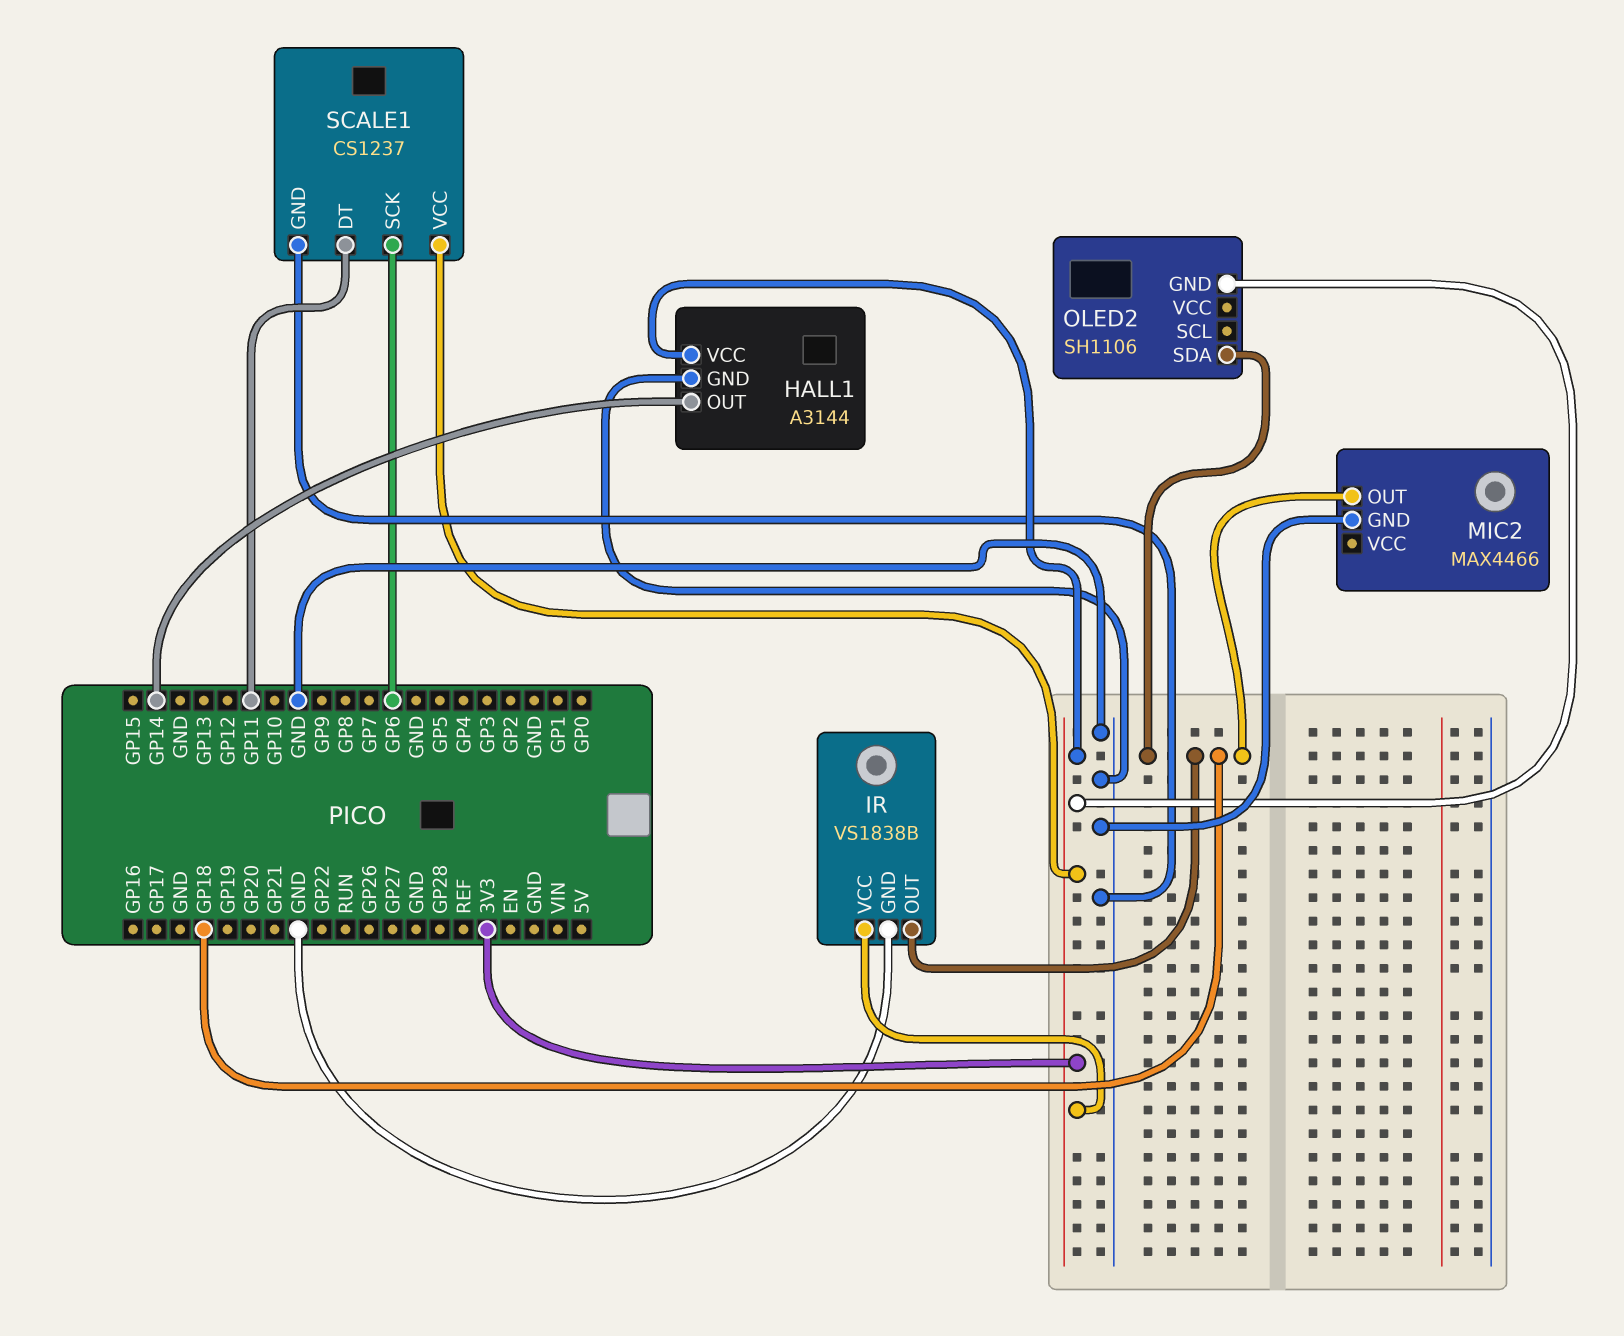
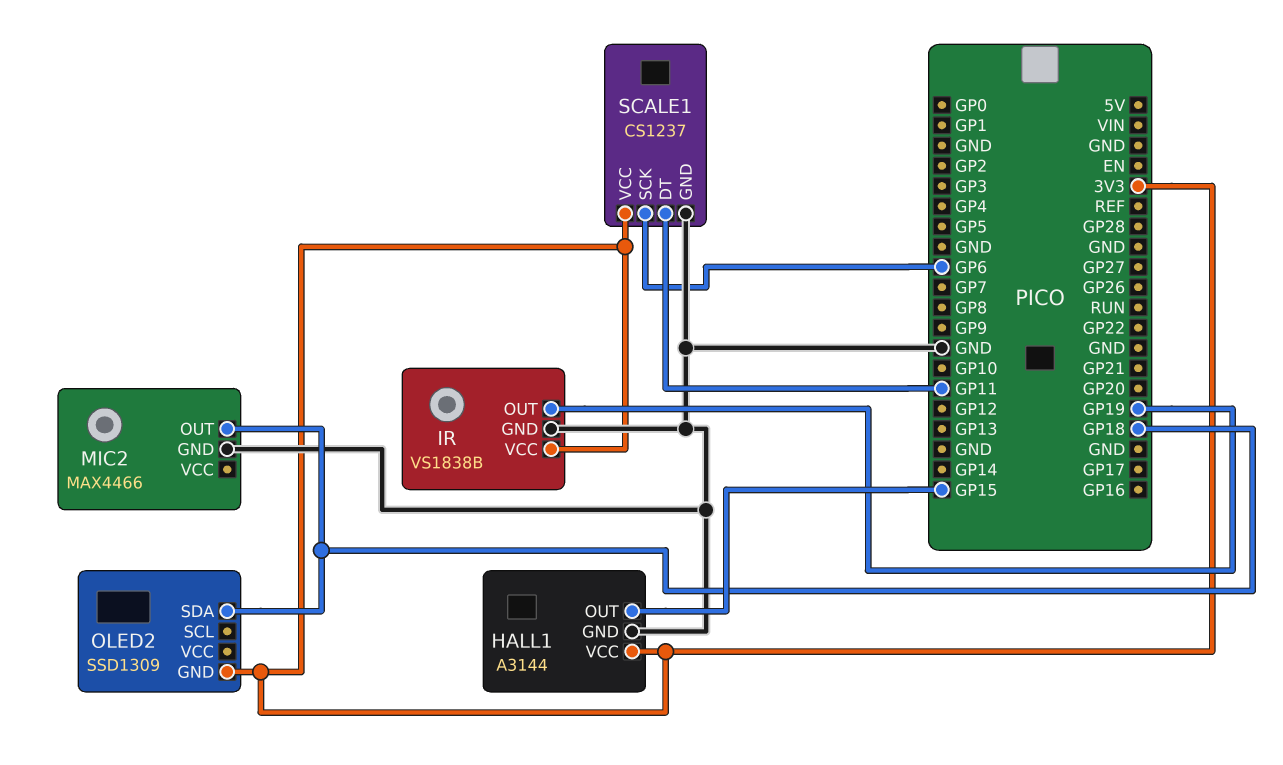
HALL1 pin OUT: GP14 -> GP15
IR pin OUT: GP18 -> GP19
OLED2: SH1106 -> SSD1309

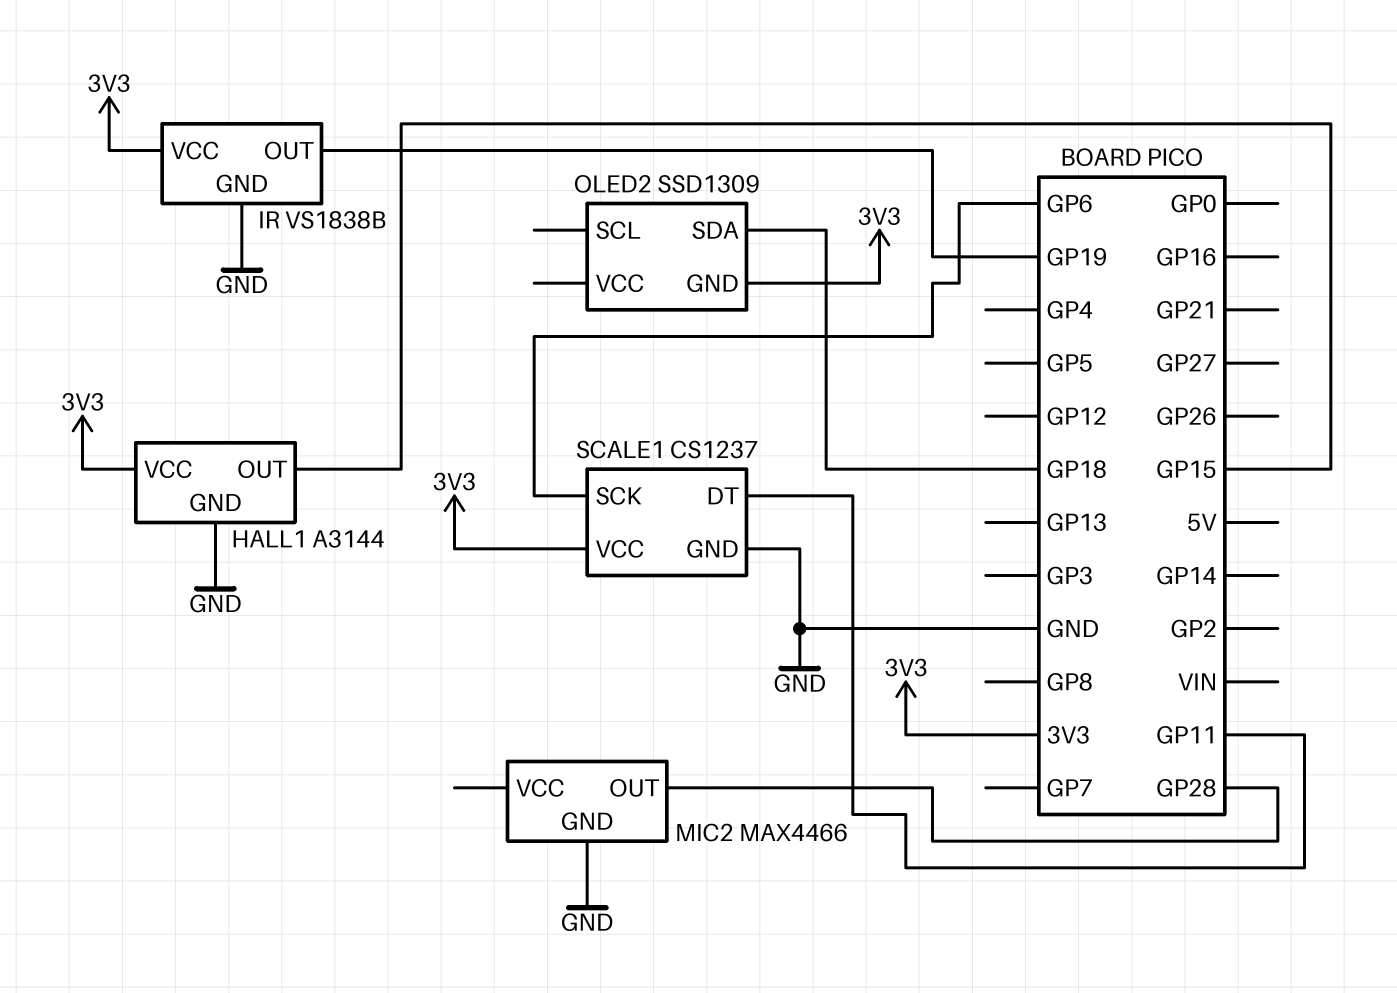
MIC2 pin OUT: GP18 -> GP28

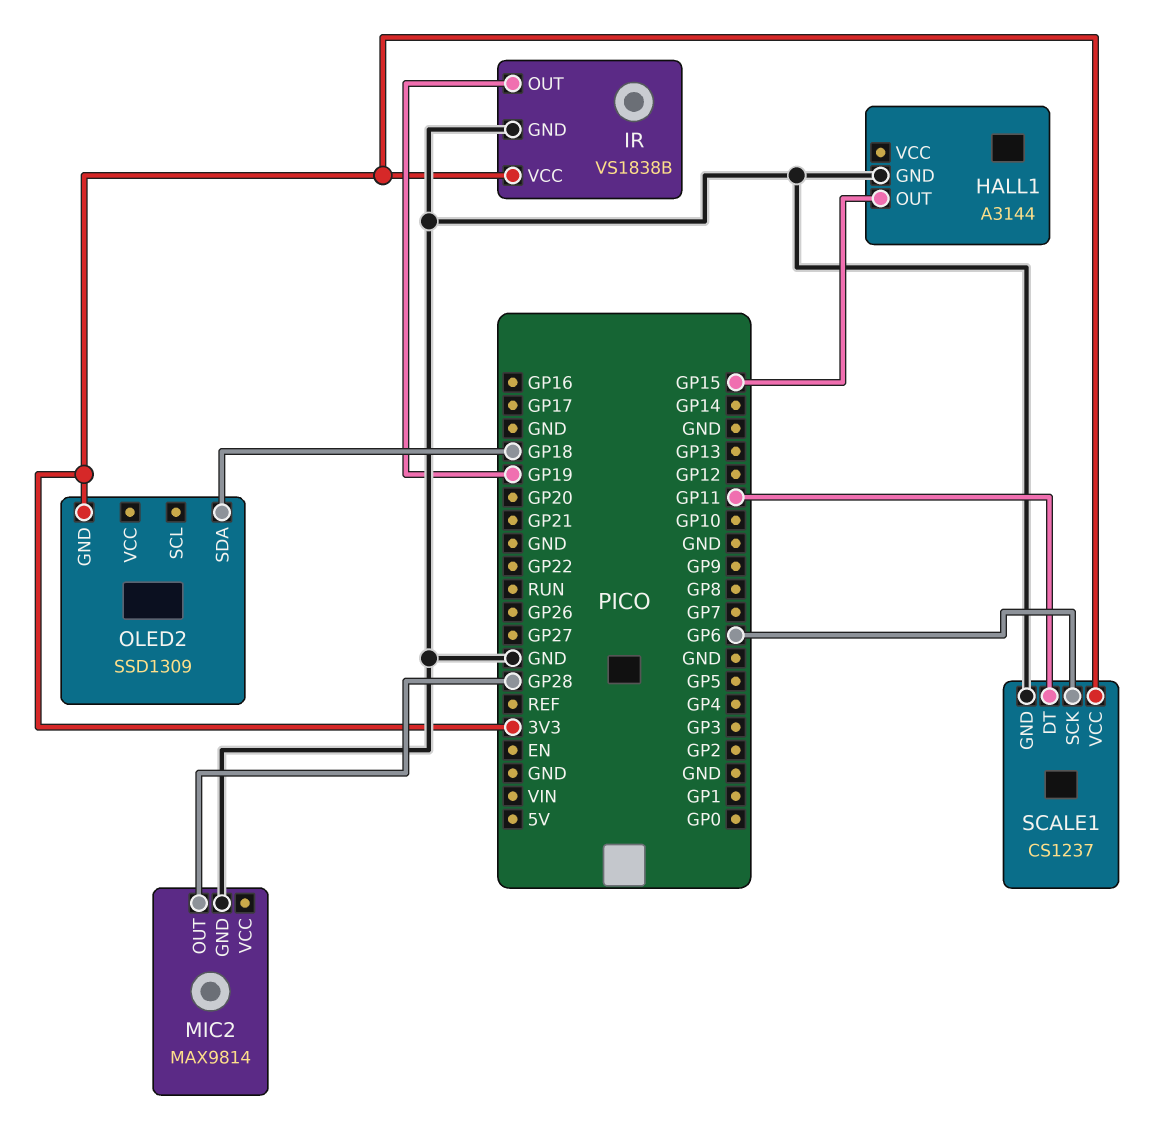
HALL1 pin VCC: 3V3 -> none
MIC2: MAX4466 -> MAX9814

